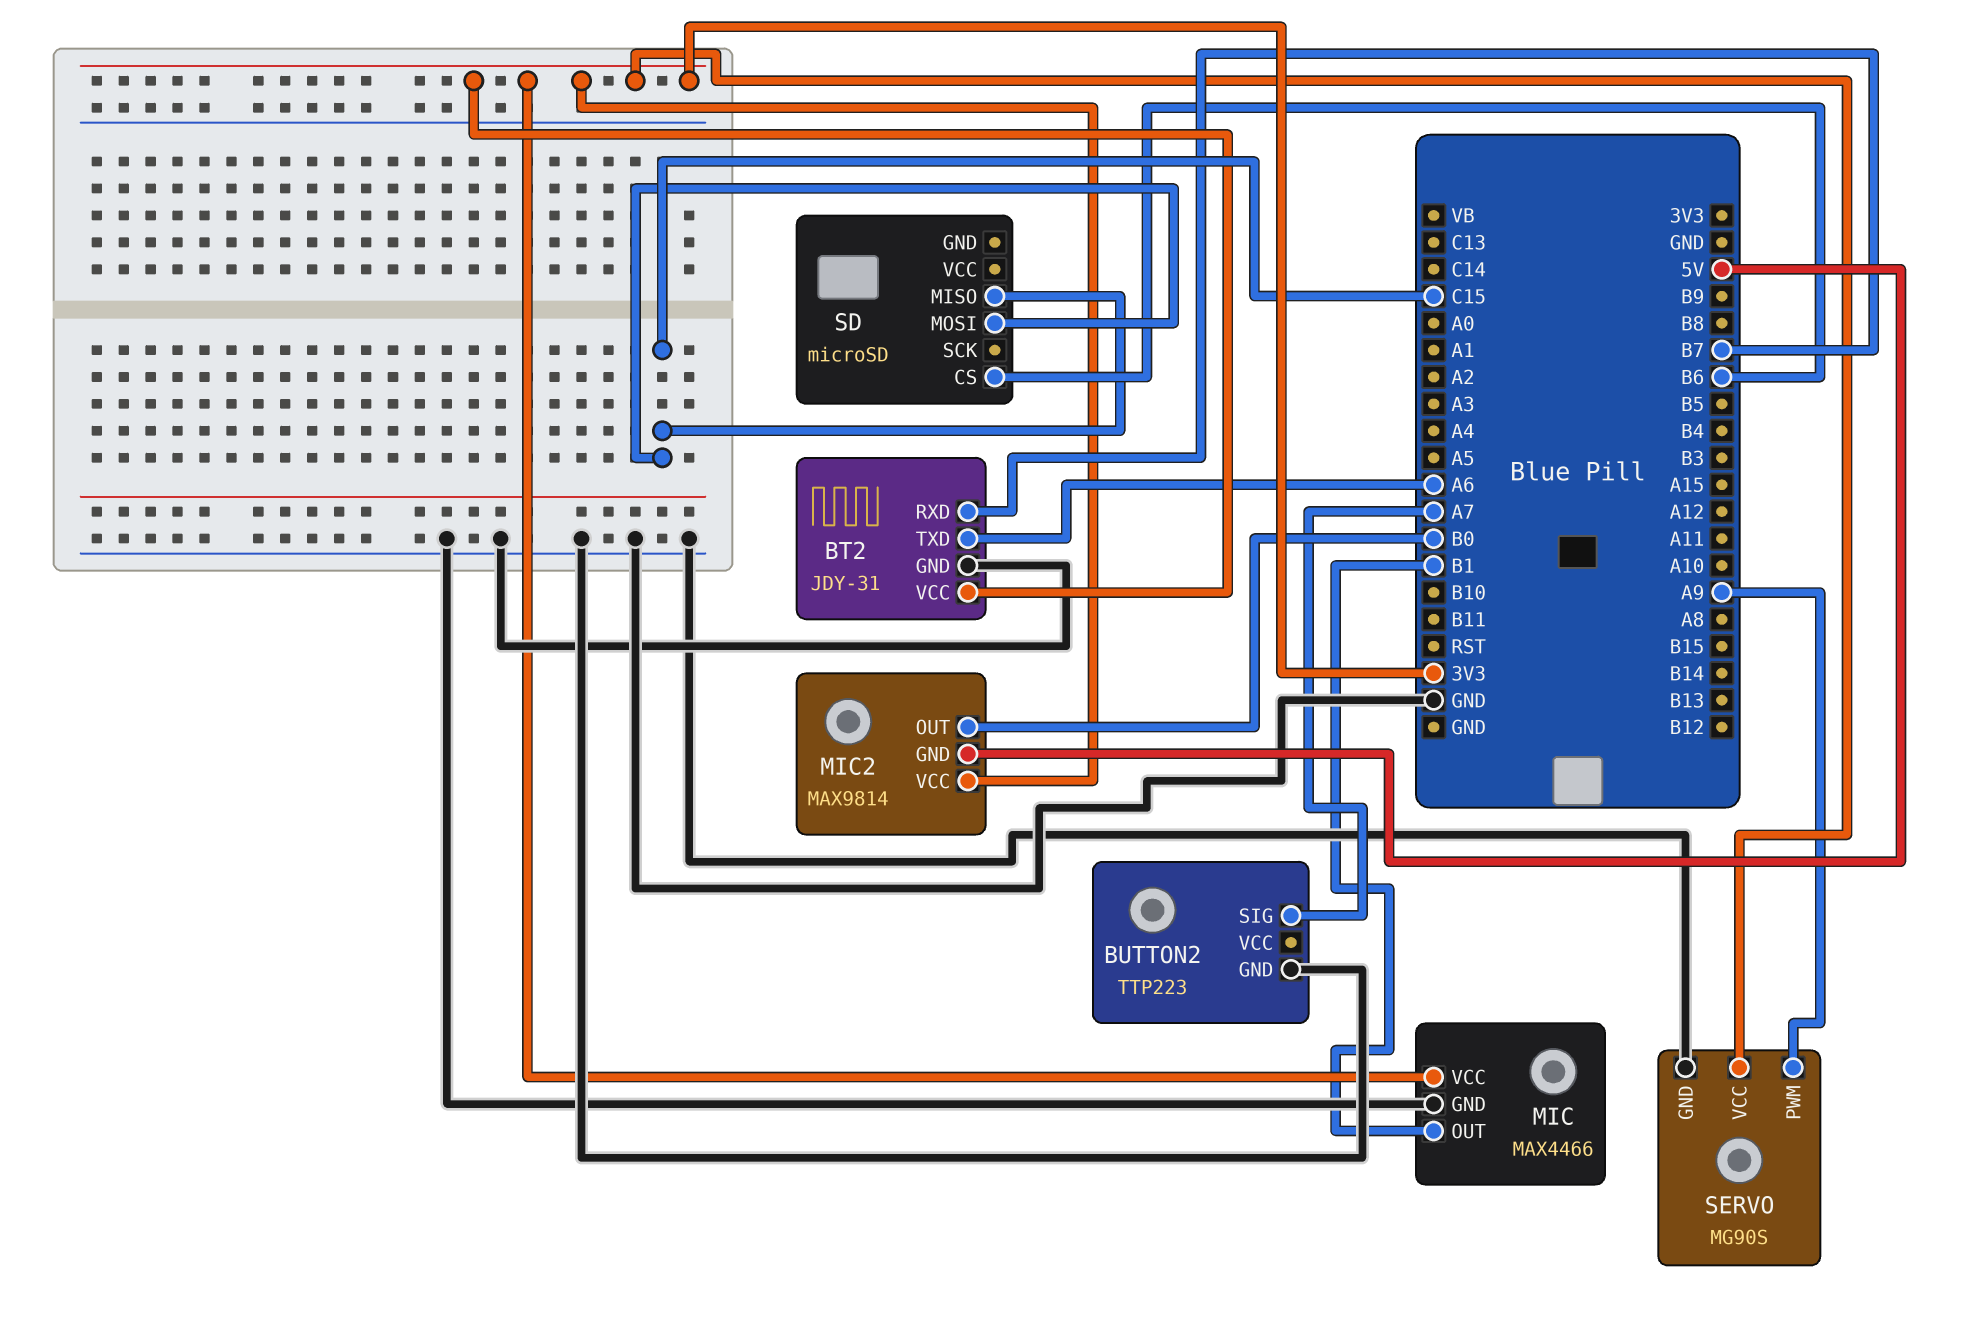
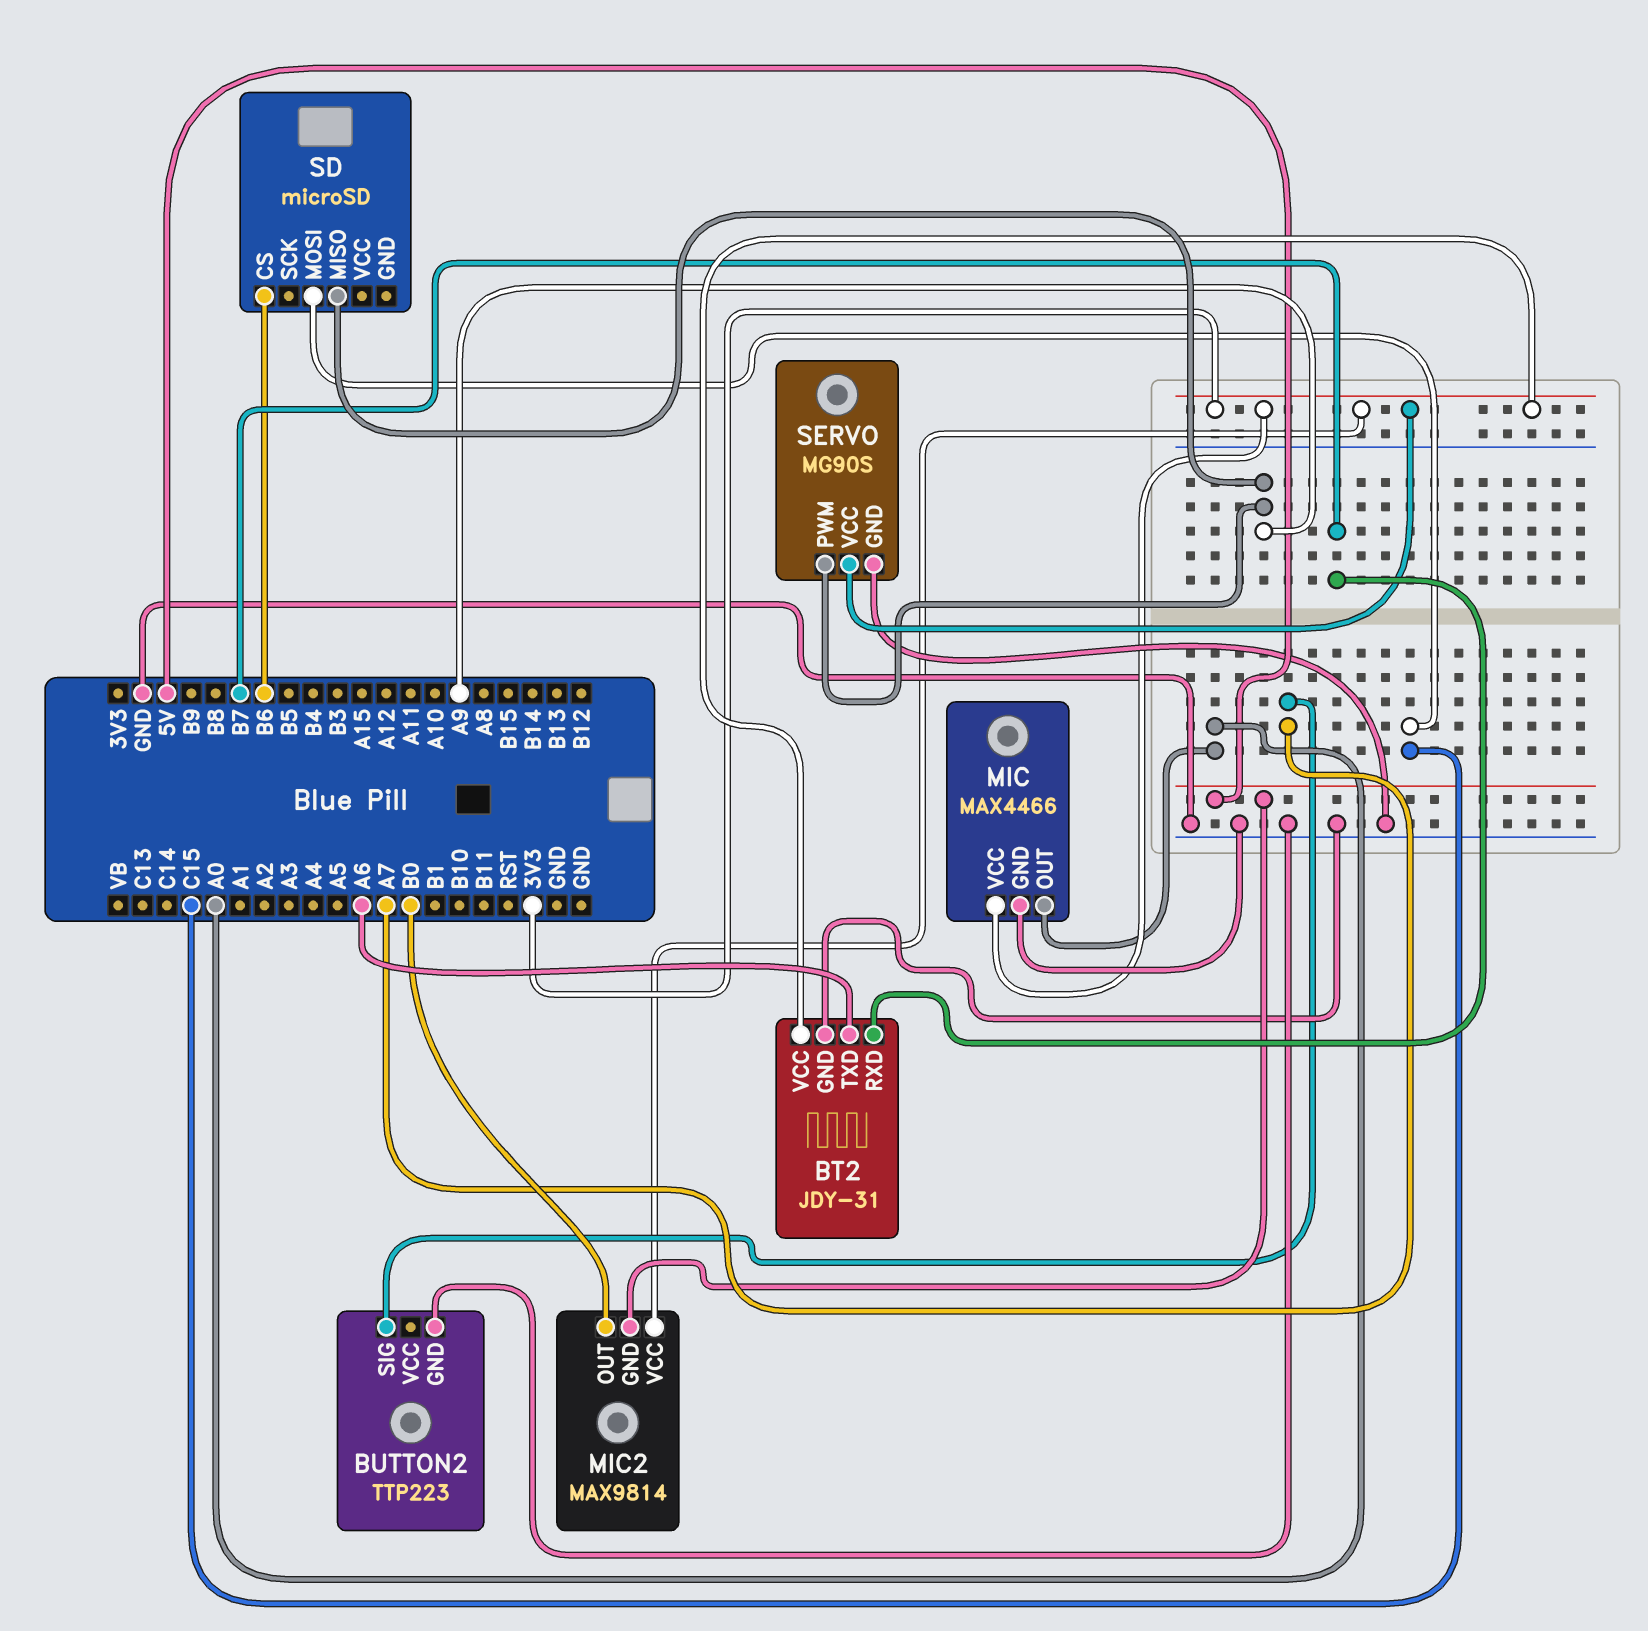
MIC pin OUT: B1 -> A0
SD pin MISO: C15 -> A9

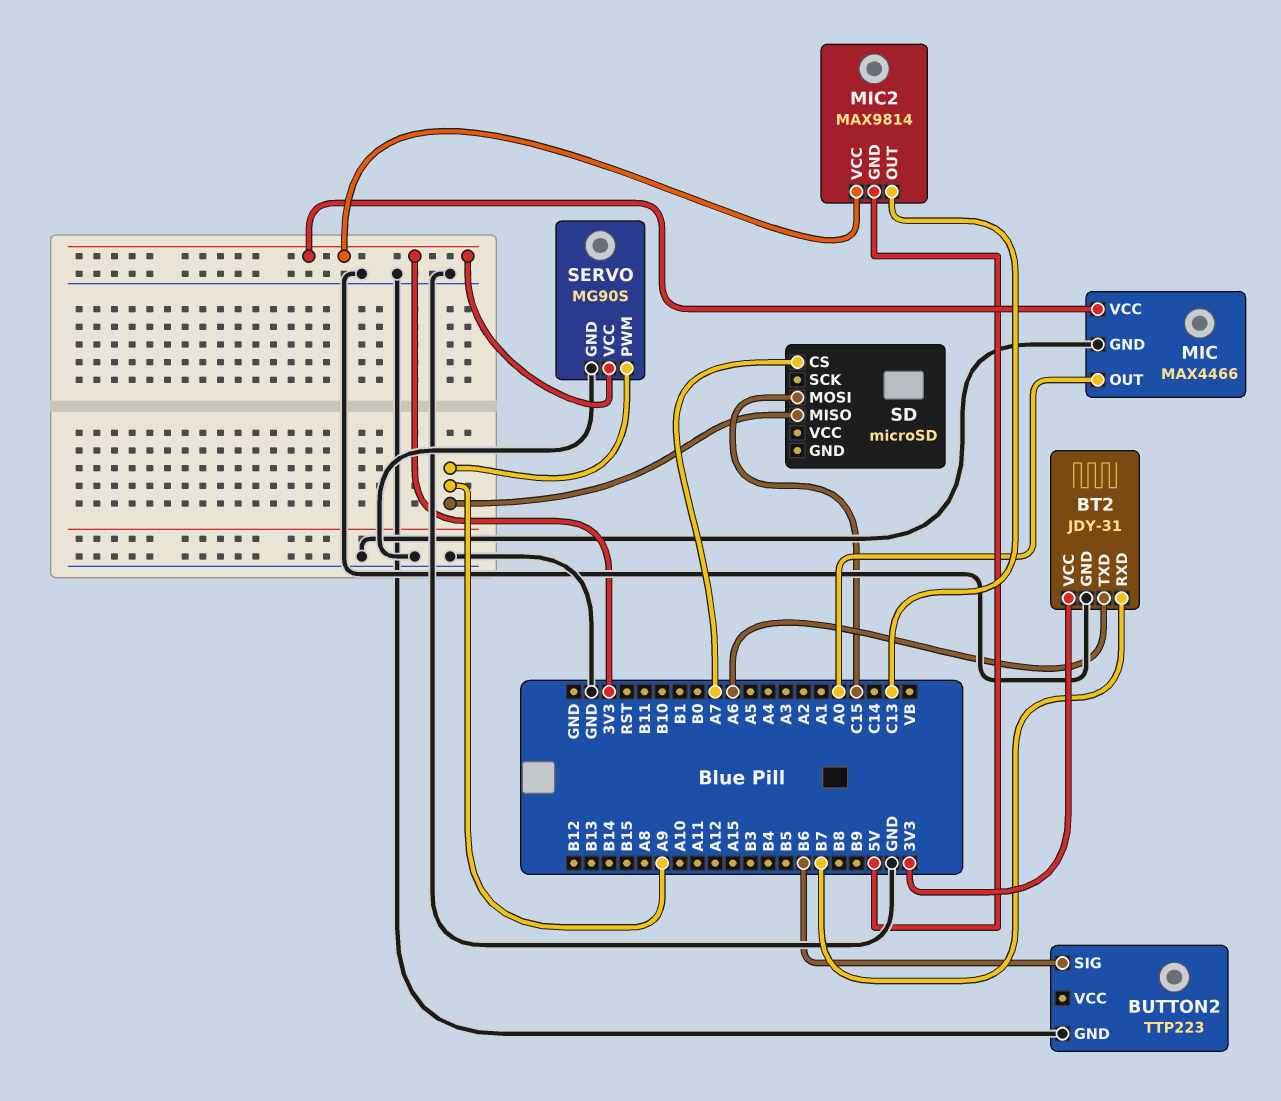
BUTTON2 pin SIG: A7 -> B6
MIC2 pin OUT: B0 -> C13
SD pin CS: B6 -> A7

